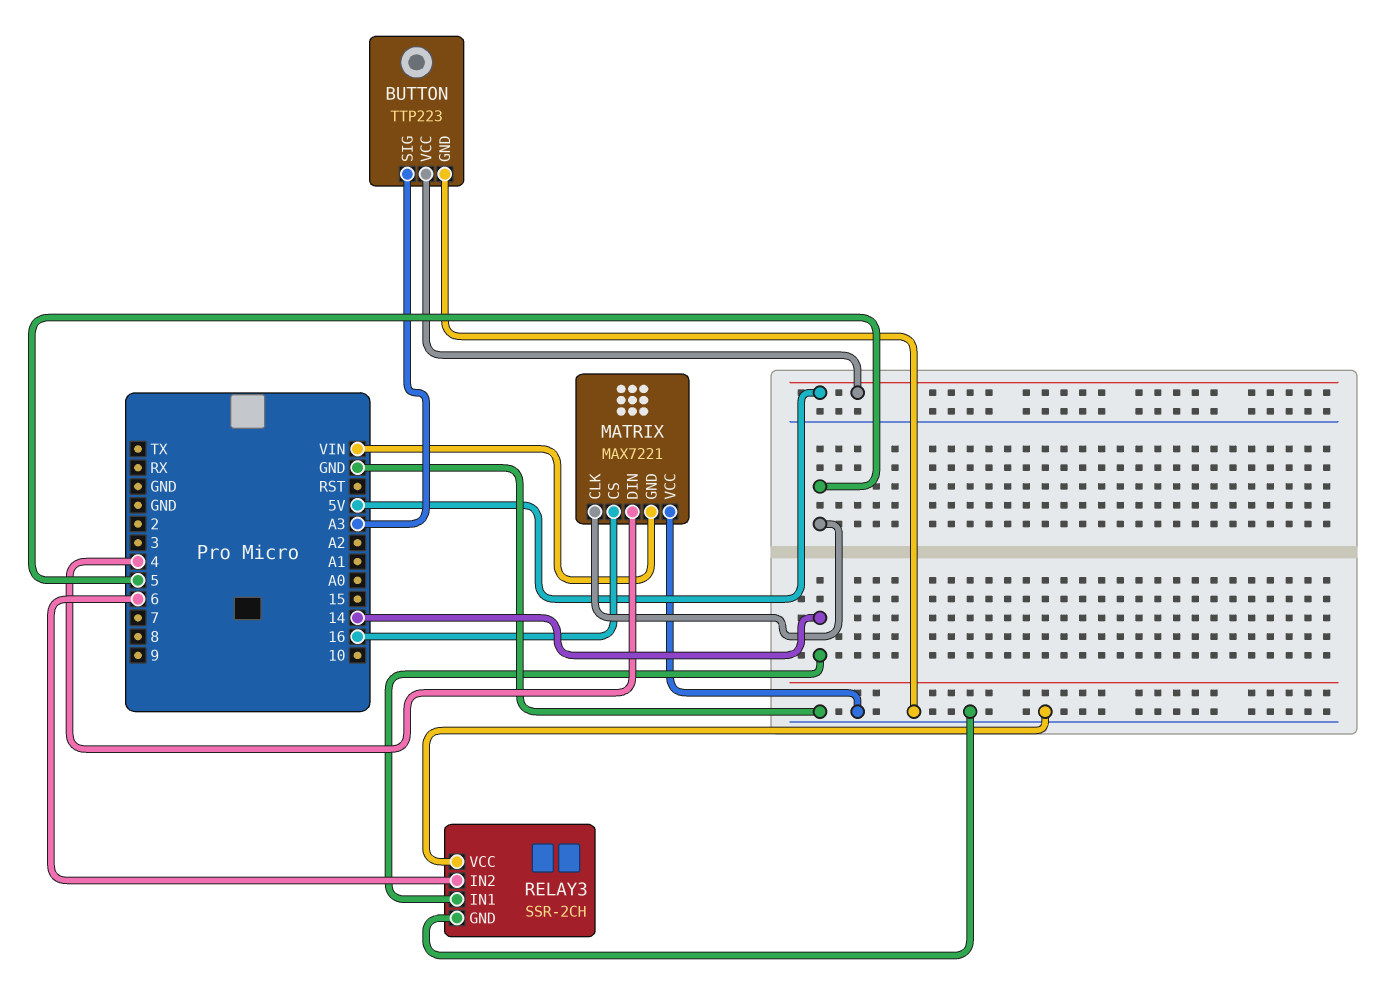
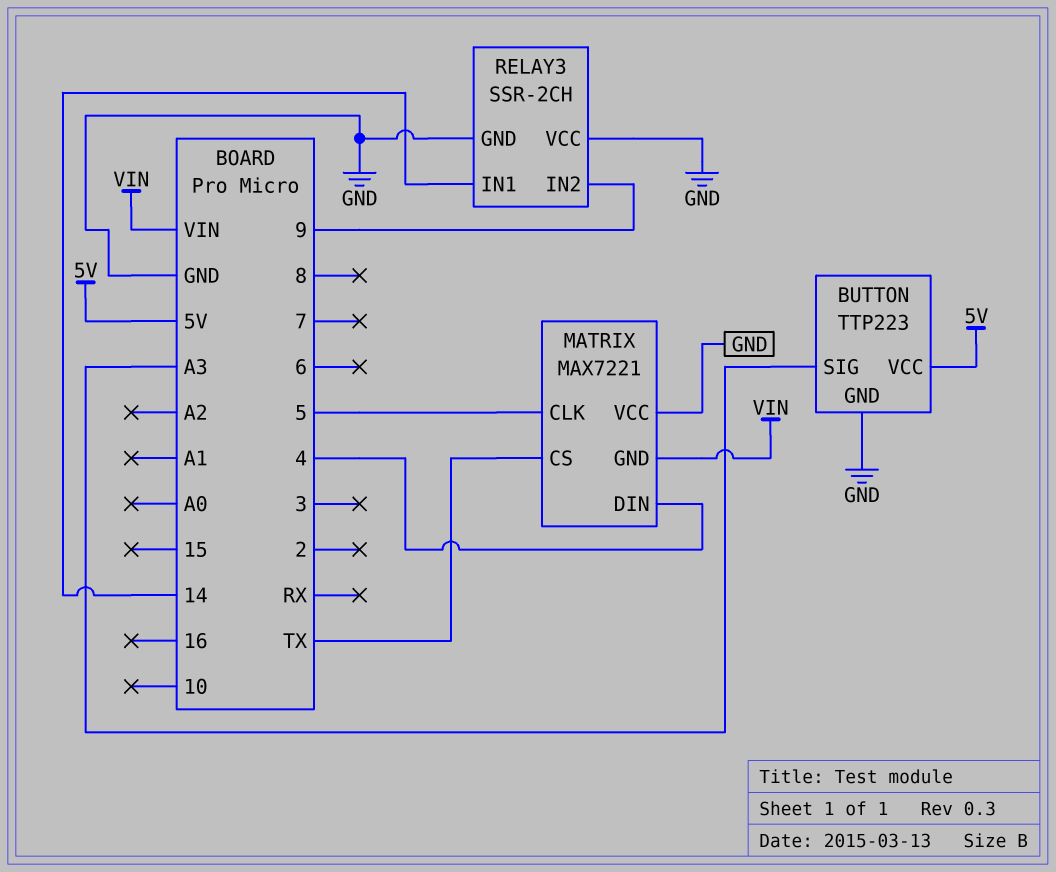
MATRIX pin CS: 16 -> TX
RELAY3 pin IN2: 6 -> 9

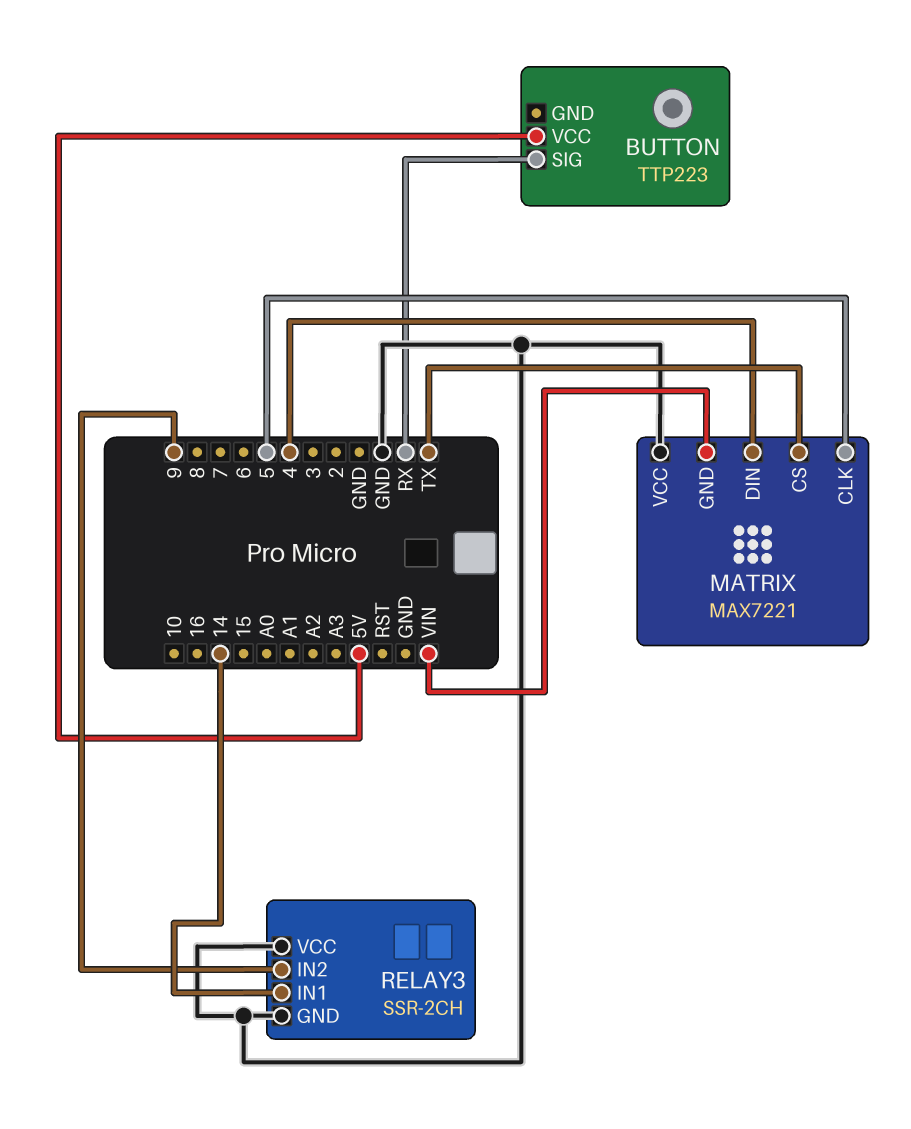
BUTTON pin GND: GND -> none
BUTTON pin SIG: A3 -> RX

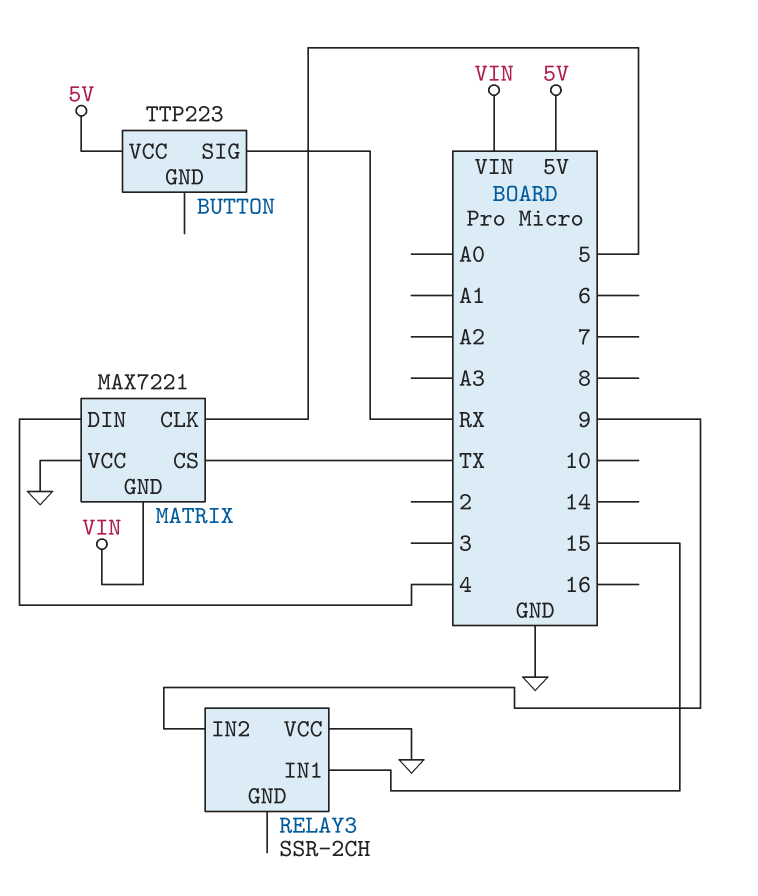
RELAY3 pin GND: GND -> none
RELAY3 pin IN1: 14 -> 15

